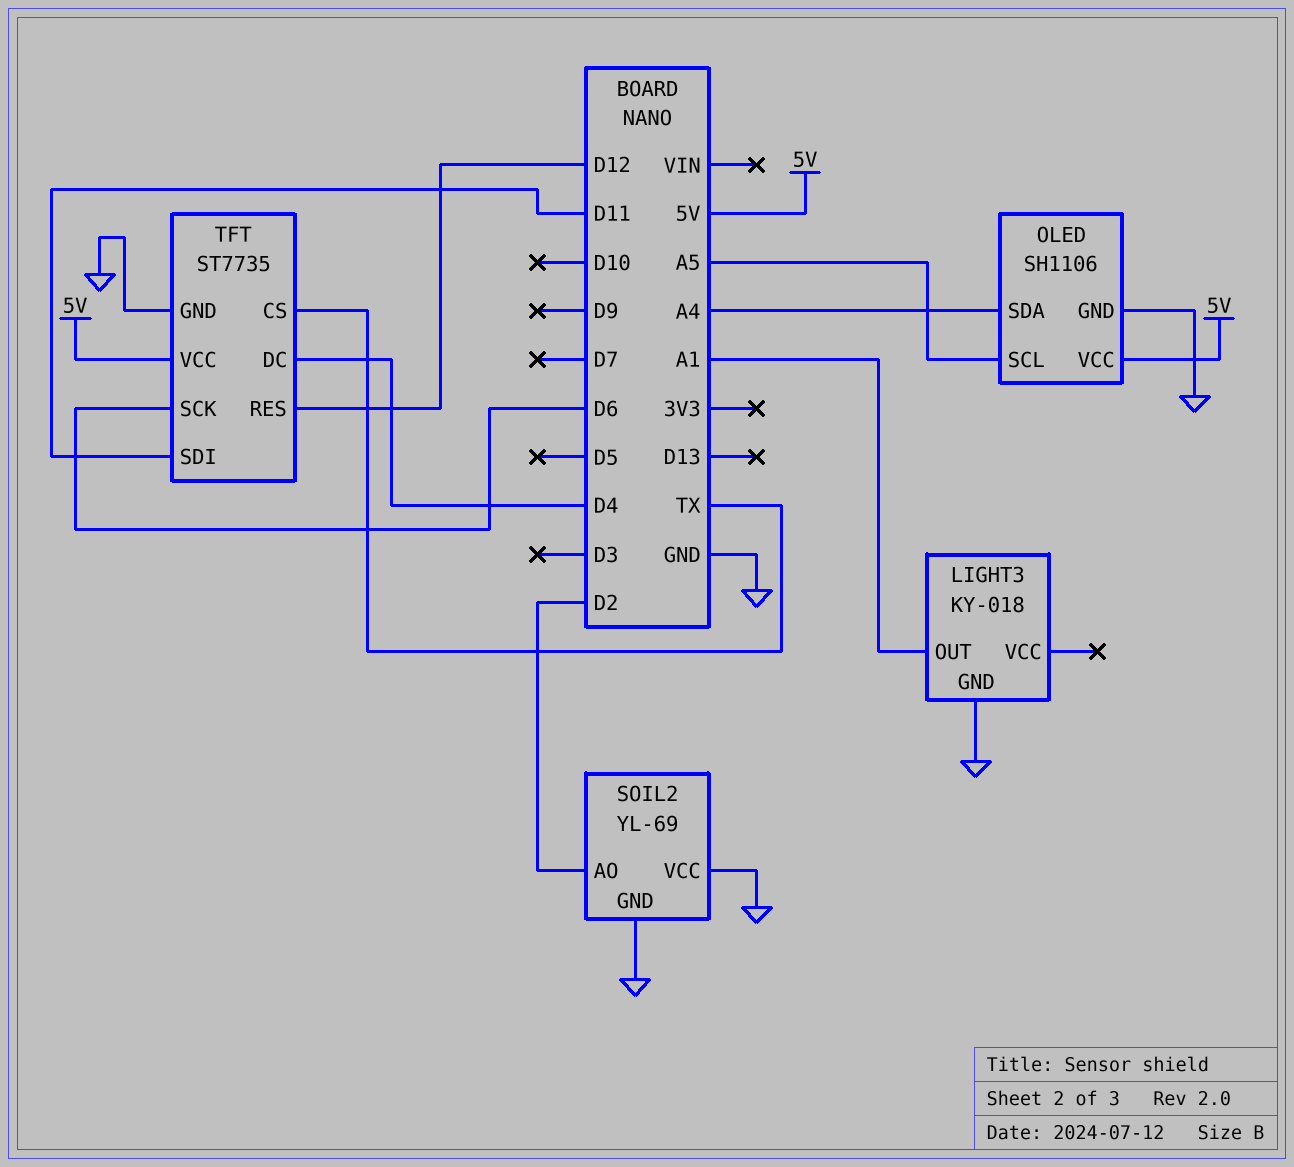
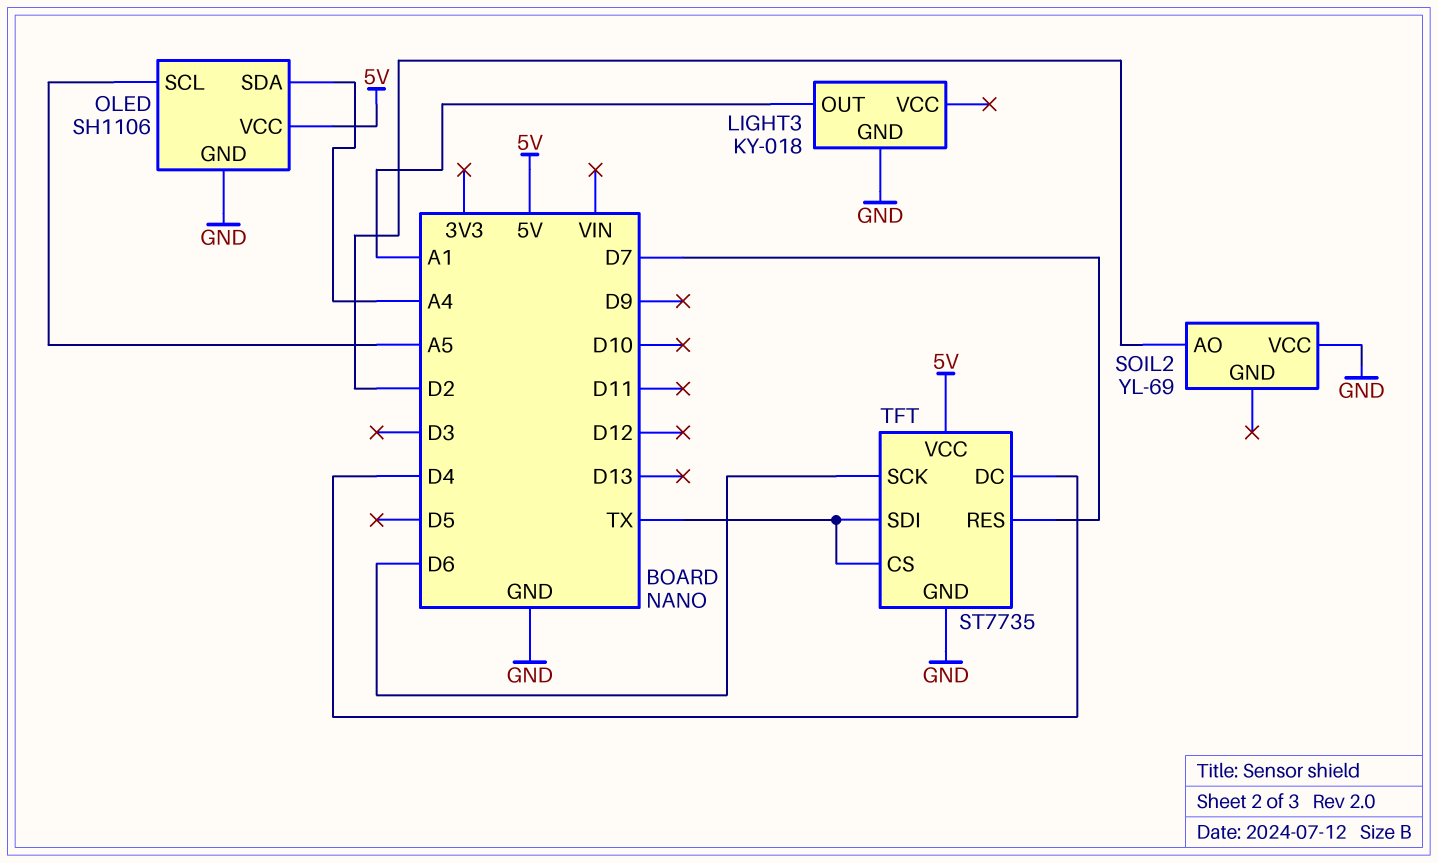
SOIL2 pin GND: GND -> none
TFT pin RES: D12 -> D7
TFT pin SDI: D11 -> TX

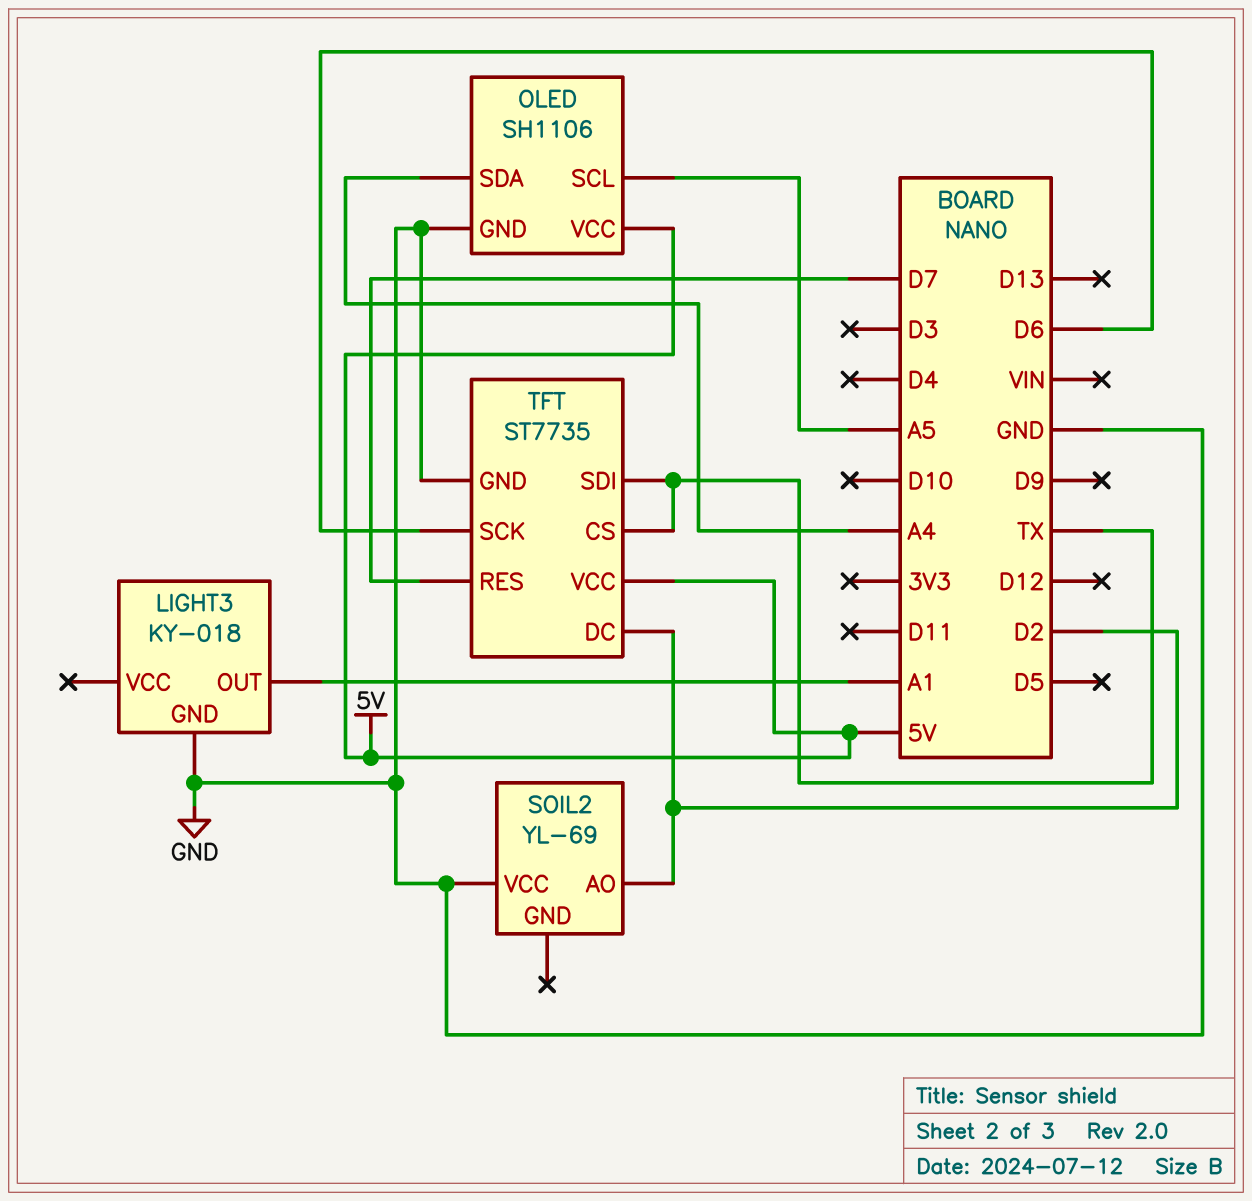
TFT pin DC: D4 -> D2

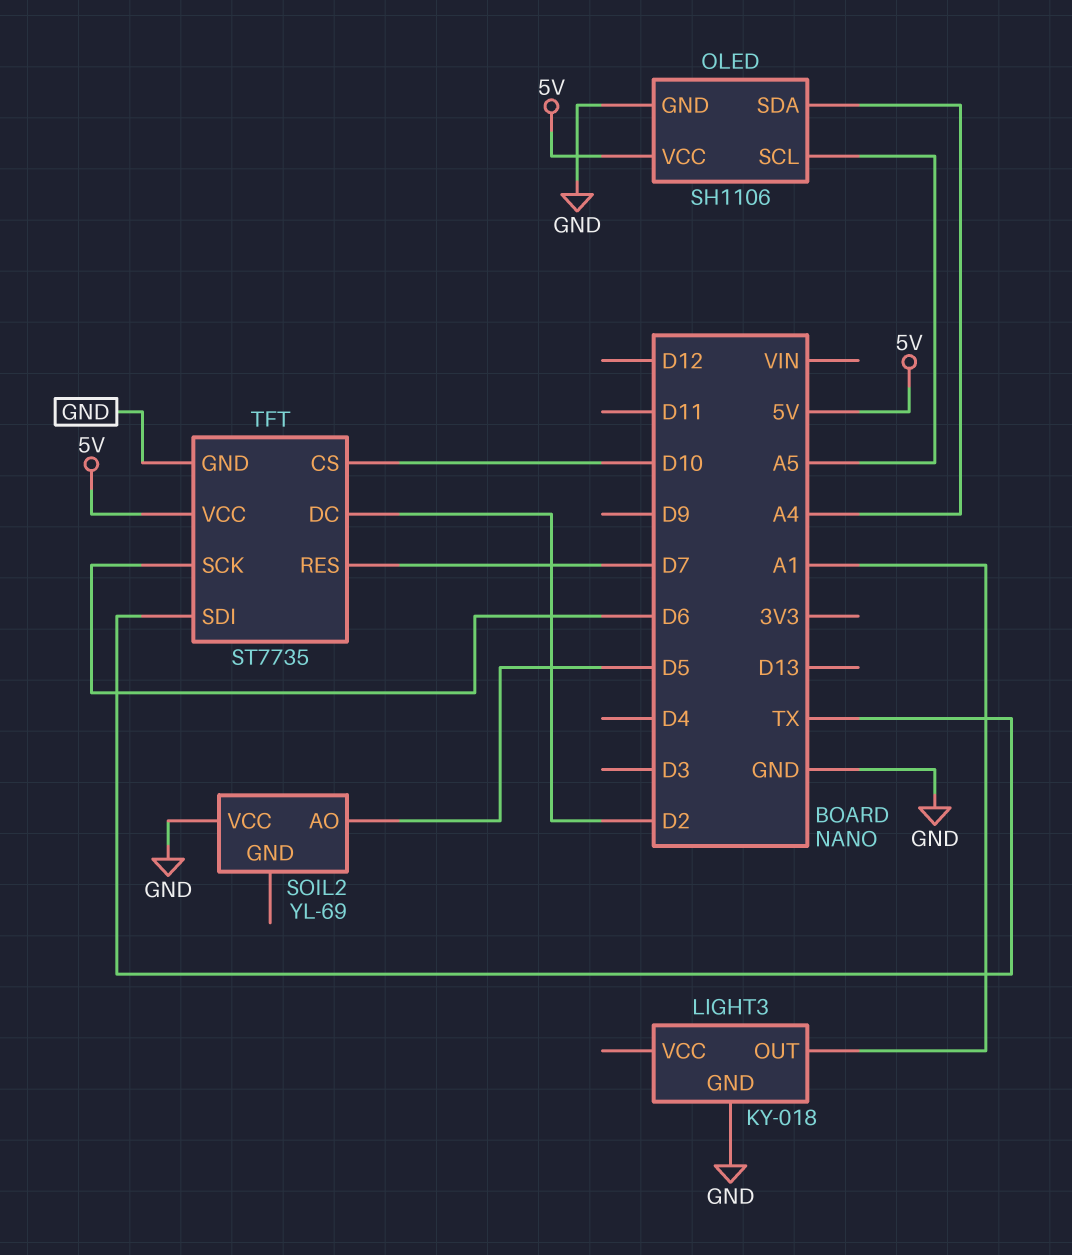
SOIL2 pin AO: D2 -> D5
TFT pin CS: TX -> D10

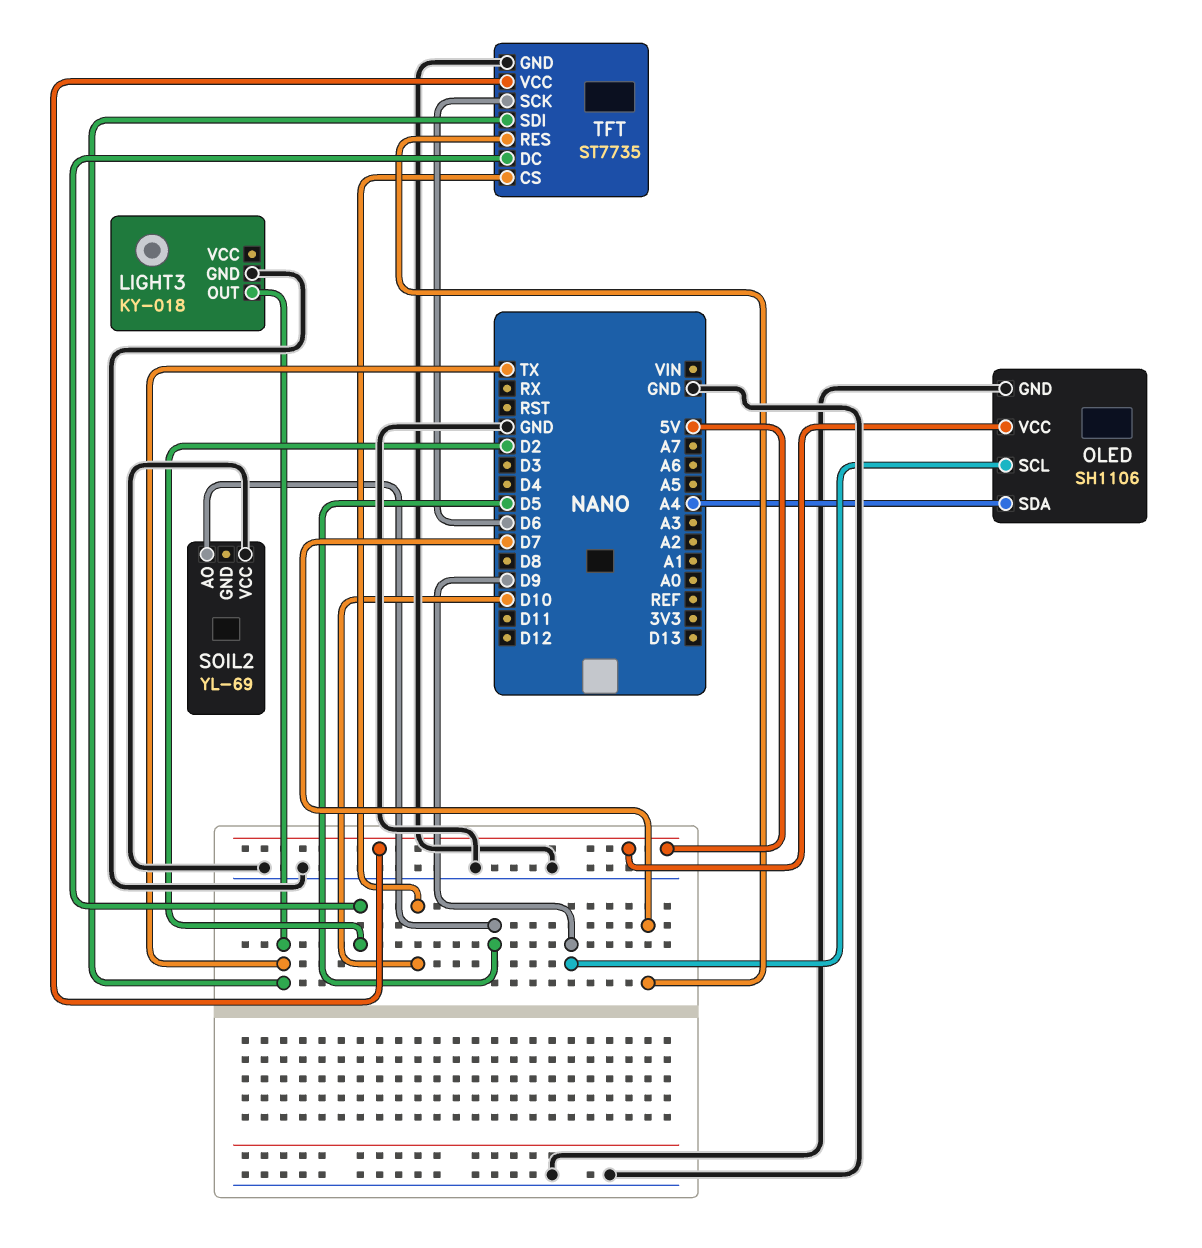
LIGHT3 pin OUT: A1 -> TX
OLED pin SCL: A5 -> D9

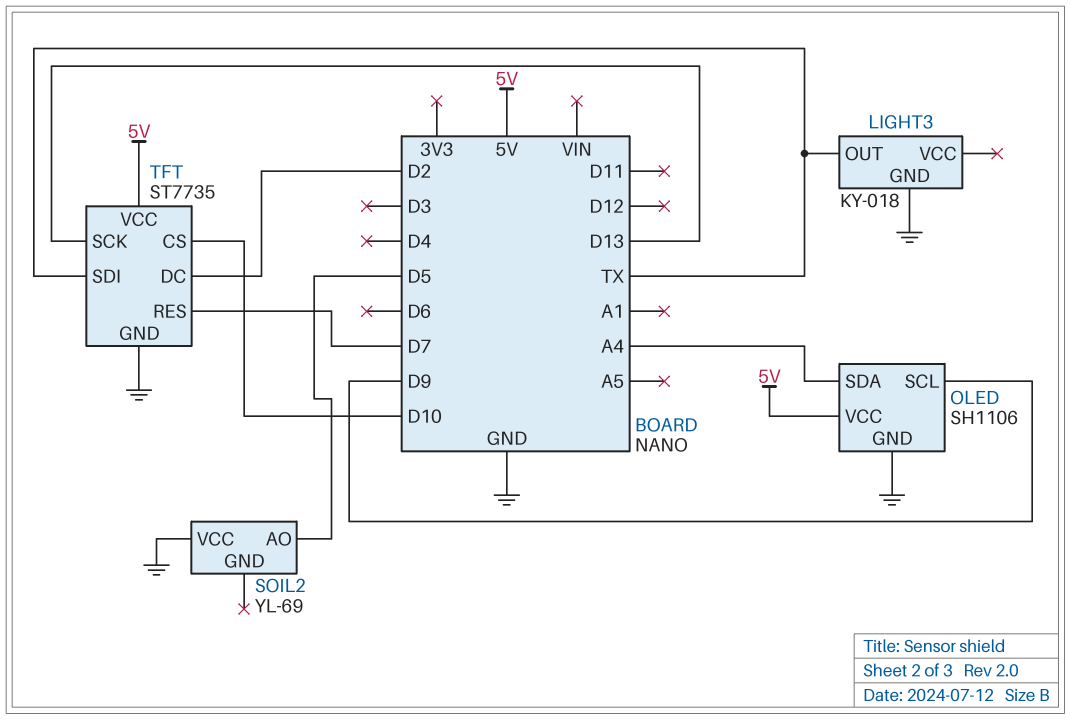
TFT pin SCK: D6 -> D13

